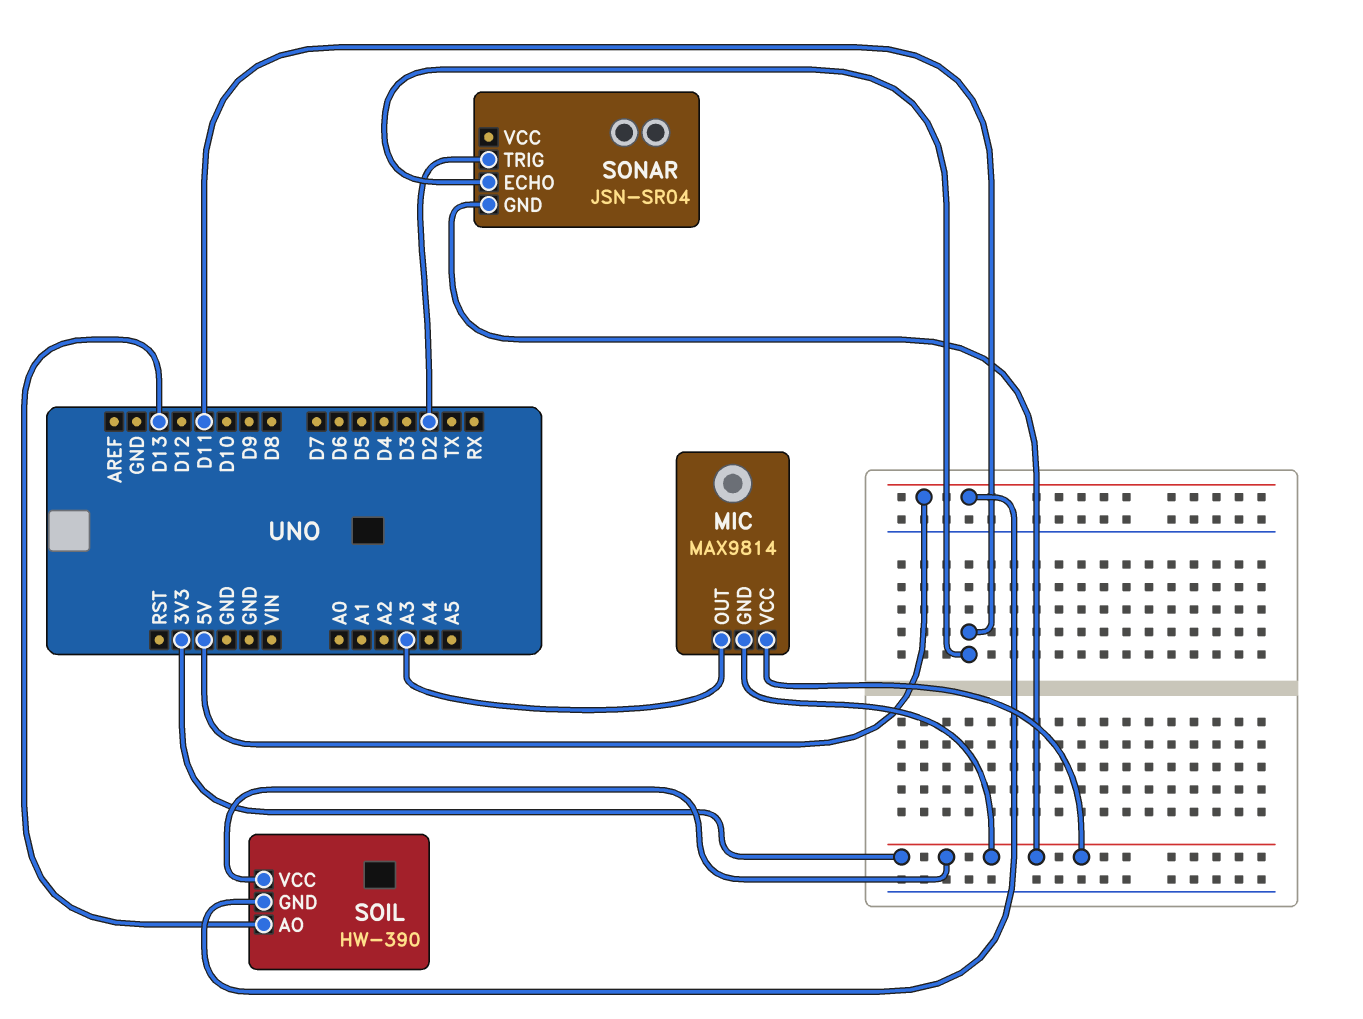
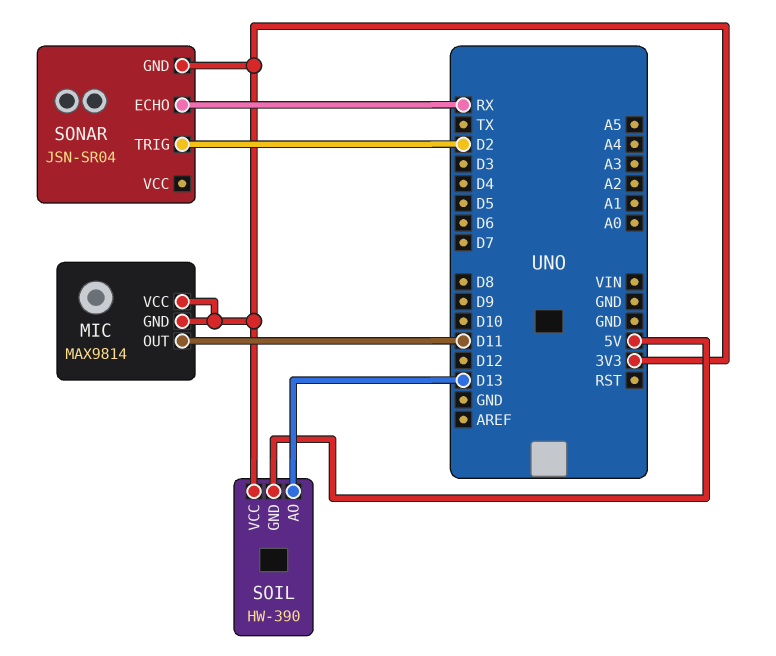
MIC pin OUT: A3 -> D11
SONAR pin ECHO: D11 -> RX

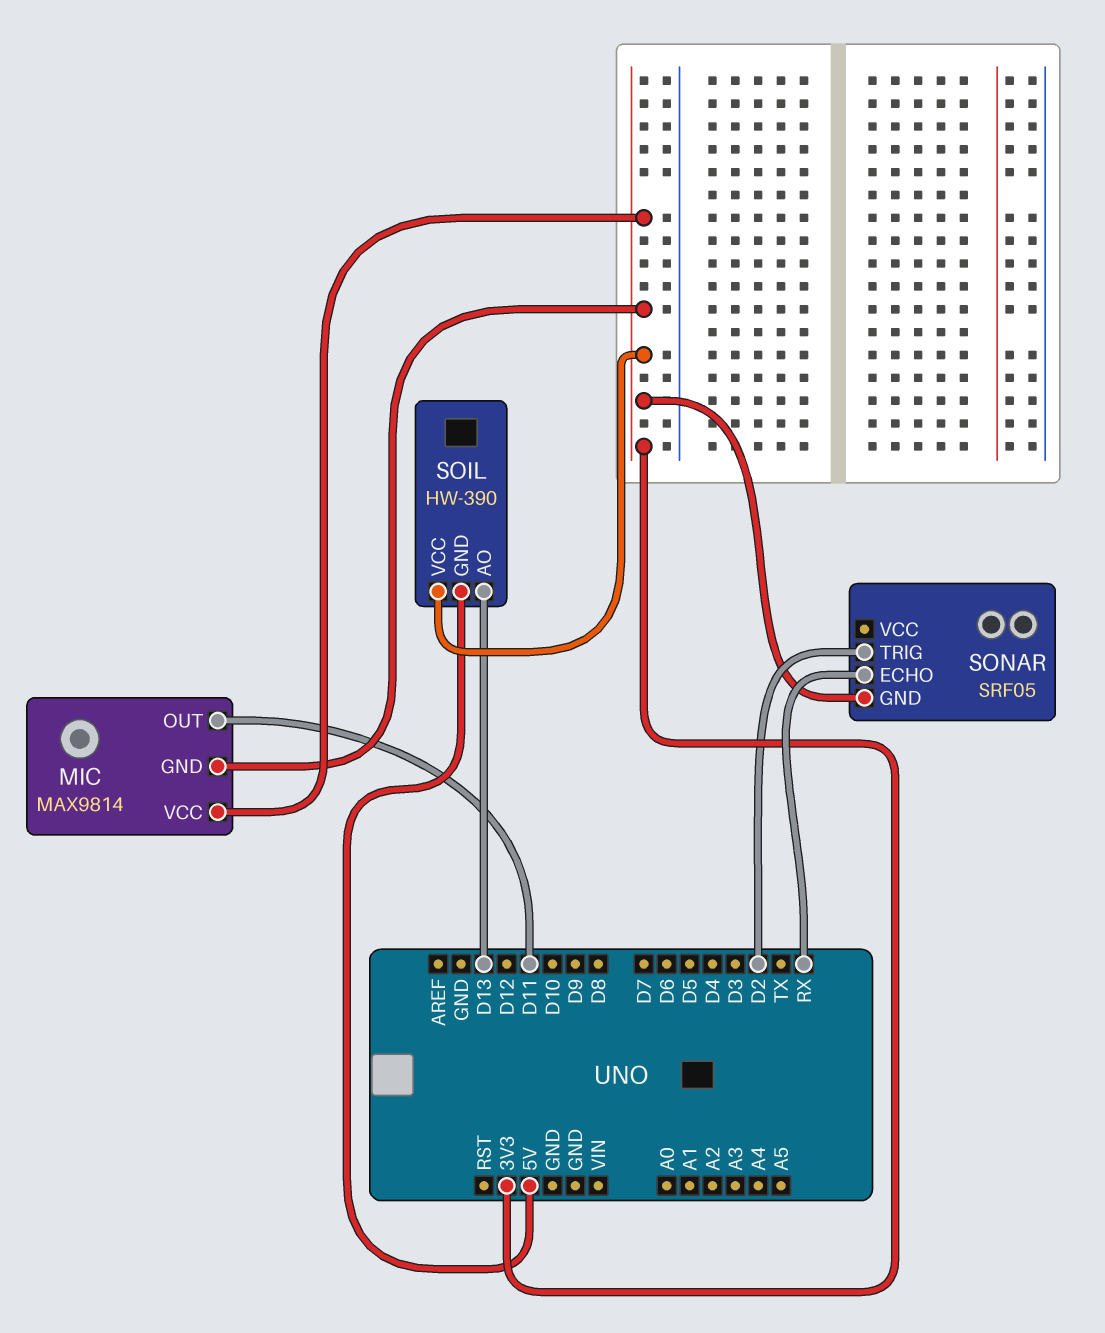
SONAR: JSN-SR04 -> SRF05

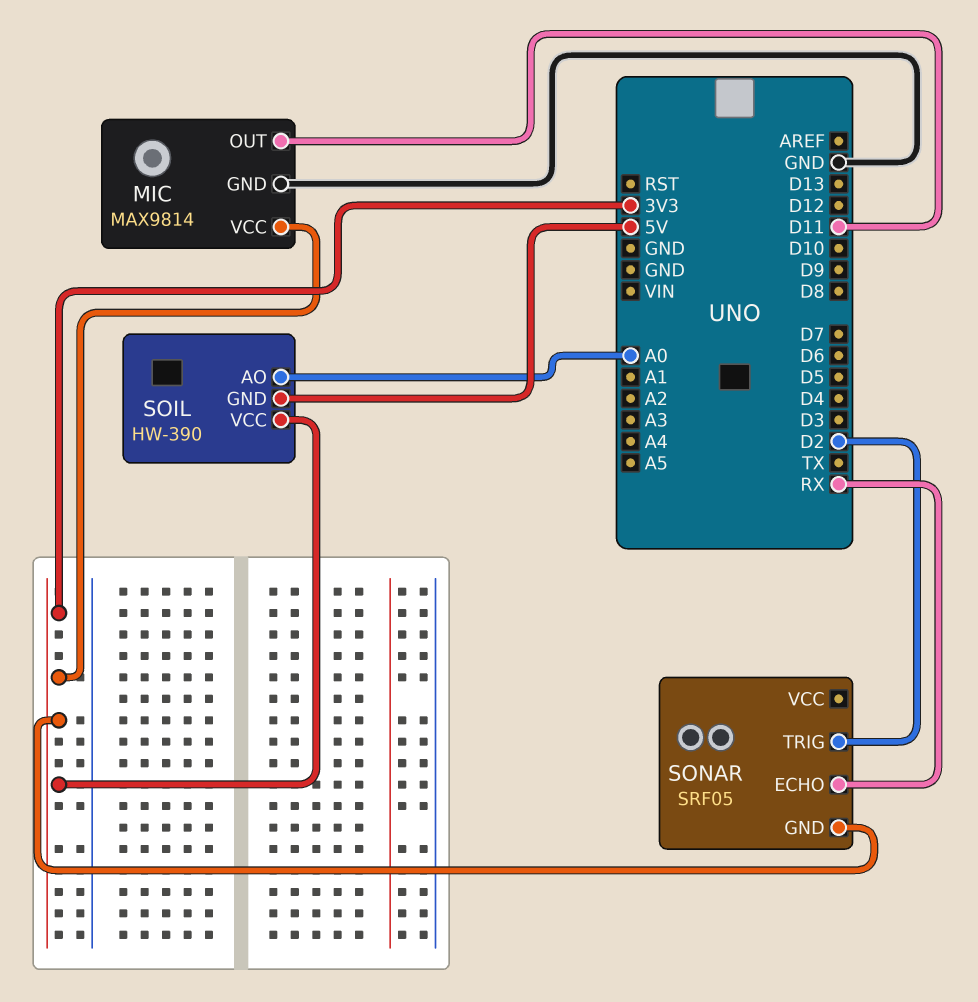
MIC pin GND: 3V3 -> GND
SOIL pin AO: D13 -> A0

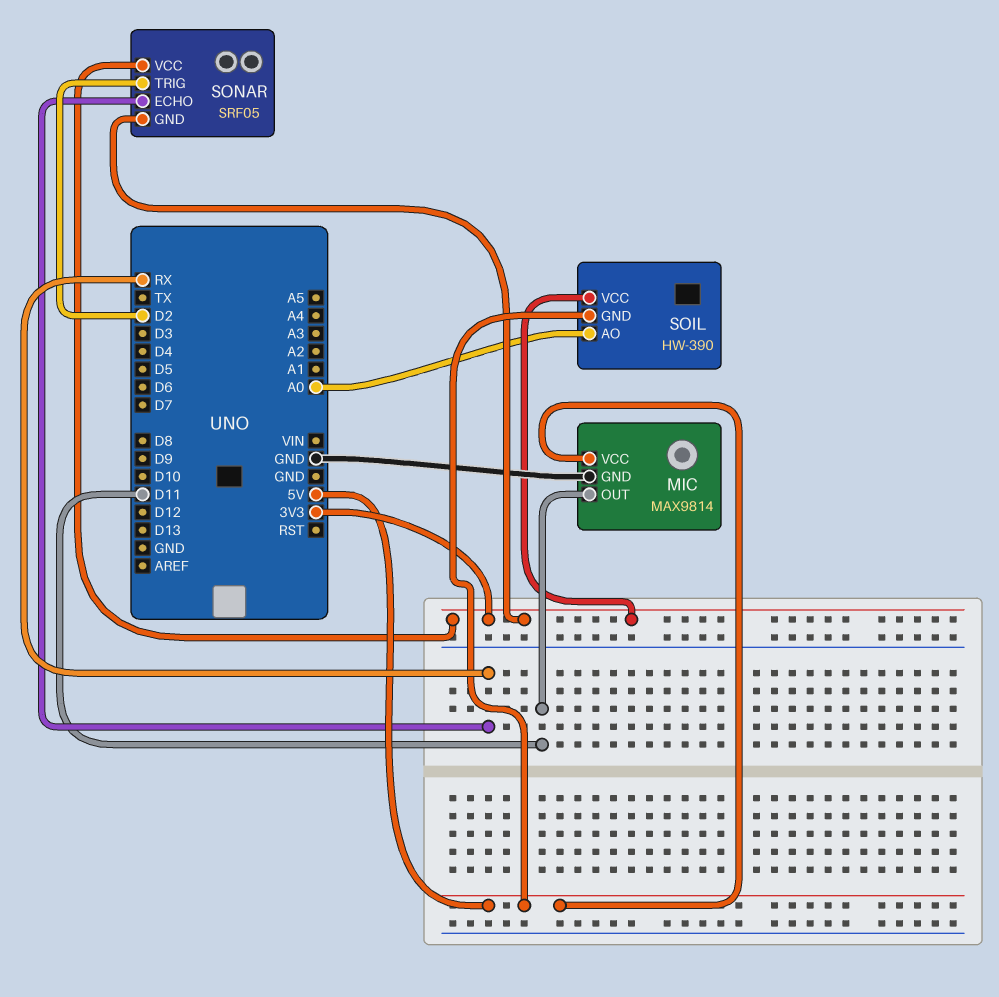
MIC pin VCC: 3V3 -> 5V
SONAR pin VCC: none -> 3V3

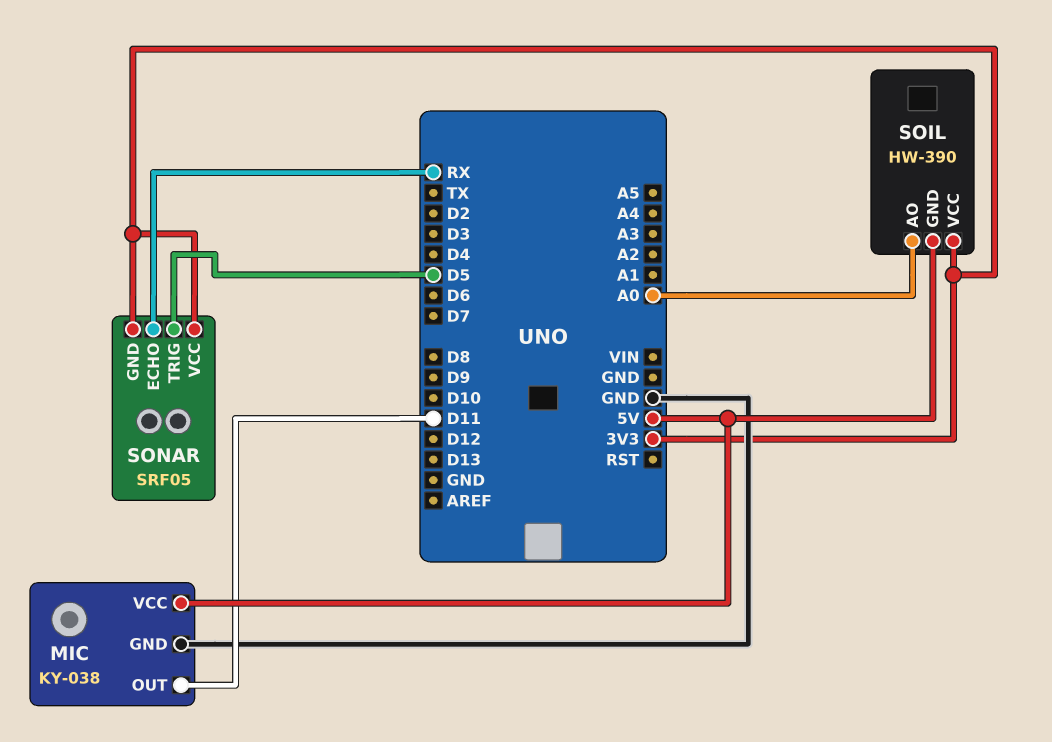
MIC: MAX9814 -> KY-038
SONAR pin TRIG: D2 -> D5

